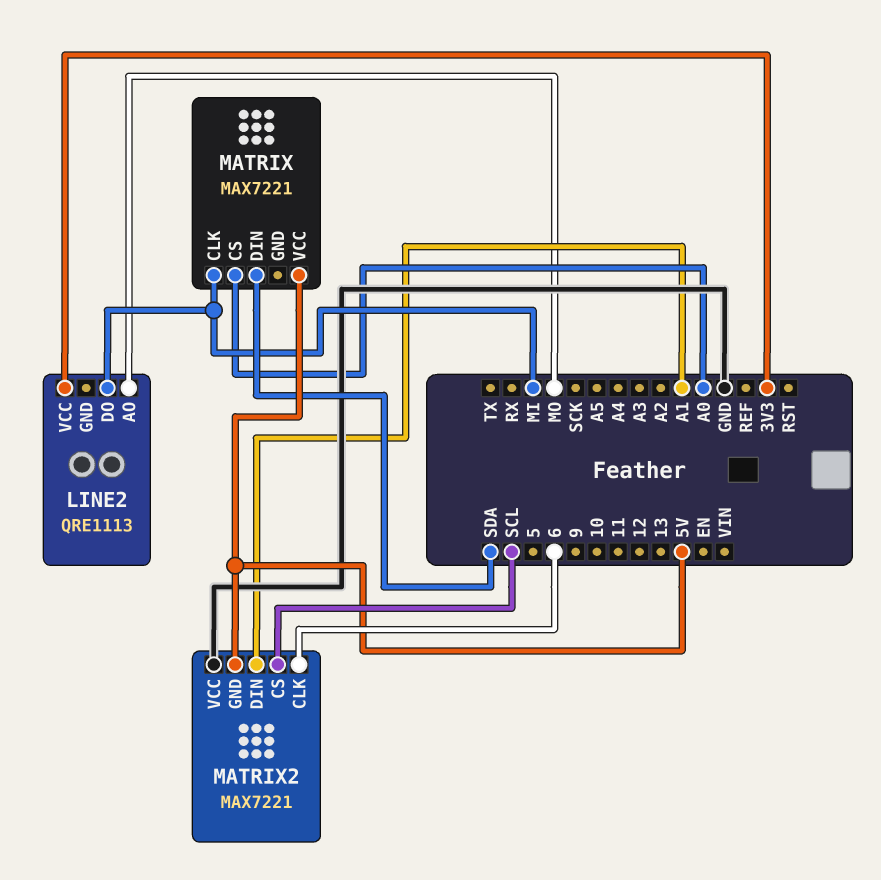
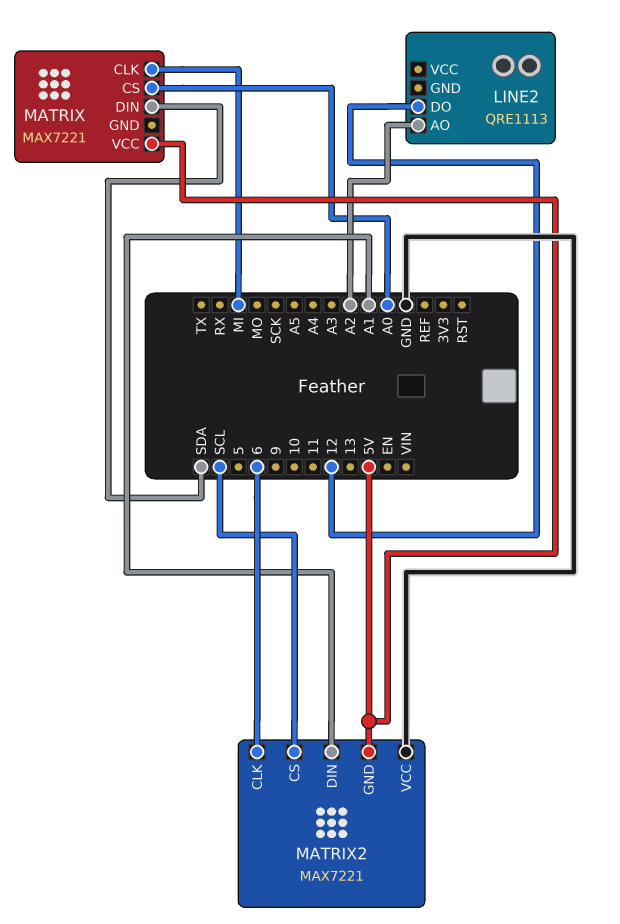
LINE2 pin AO: MO -> A2
LINE2 pin DO: MI -> 12
LINE2 pin VCC: 3V3 -> none

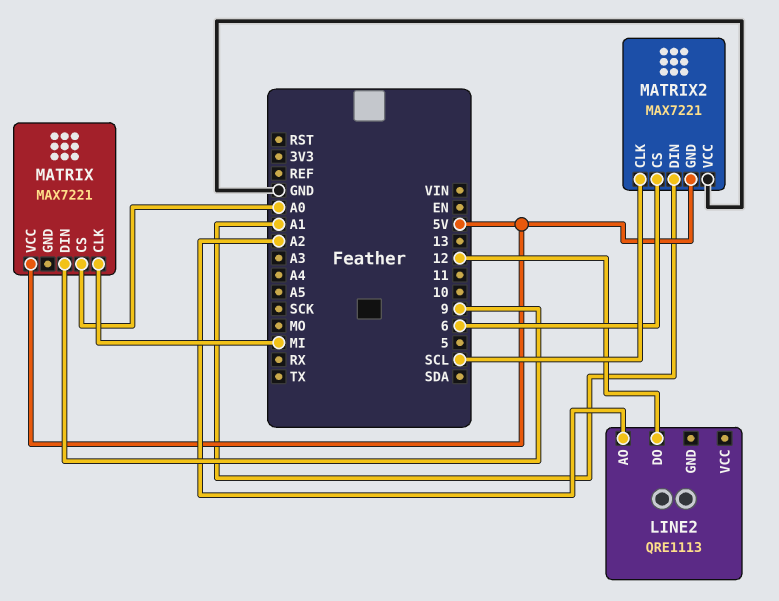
MATRIX pin DIN: SDA -> 9
MATRIX2 pin CLK: 6 -> SCL
MATRIX2 pin CS: SCL -> 6

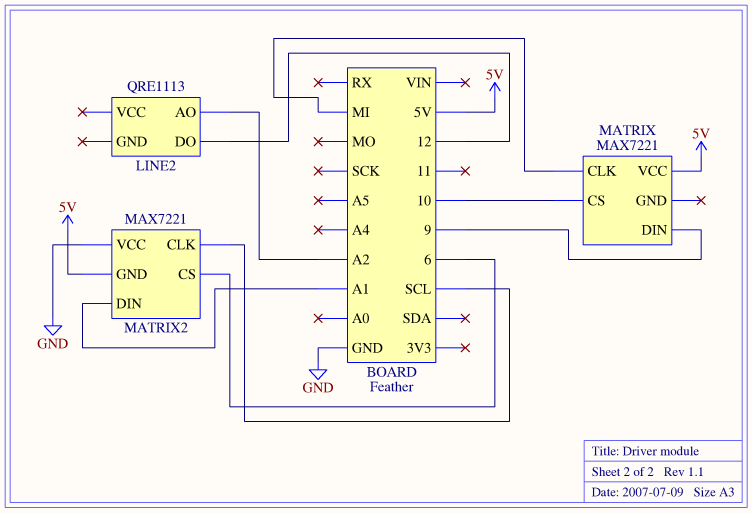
MATRIX pin CS: A0 -> 10

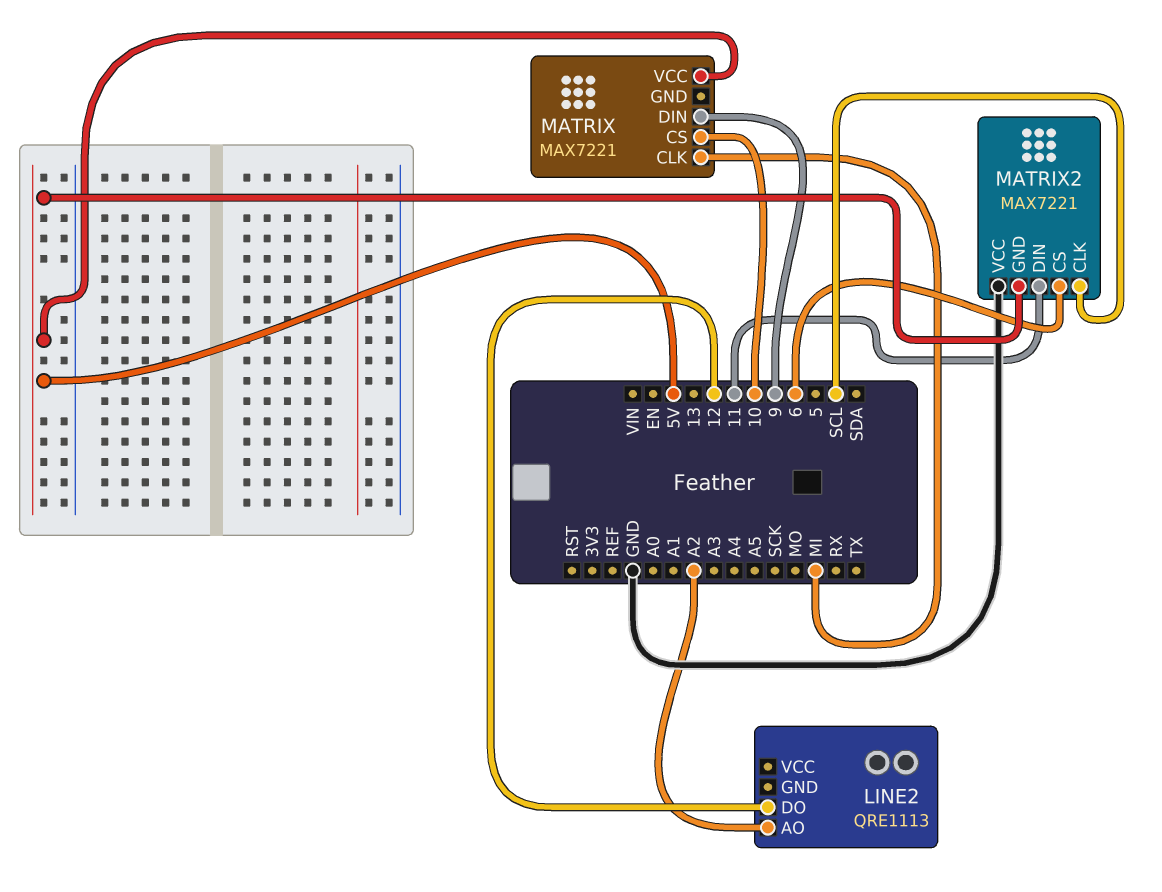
MATRIX2 pin DIN: A1 -> 11

